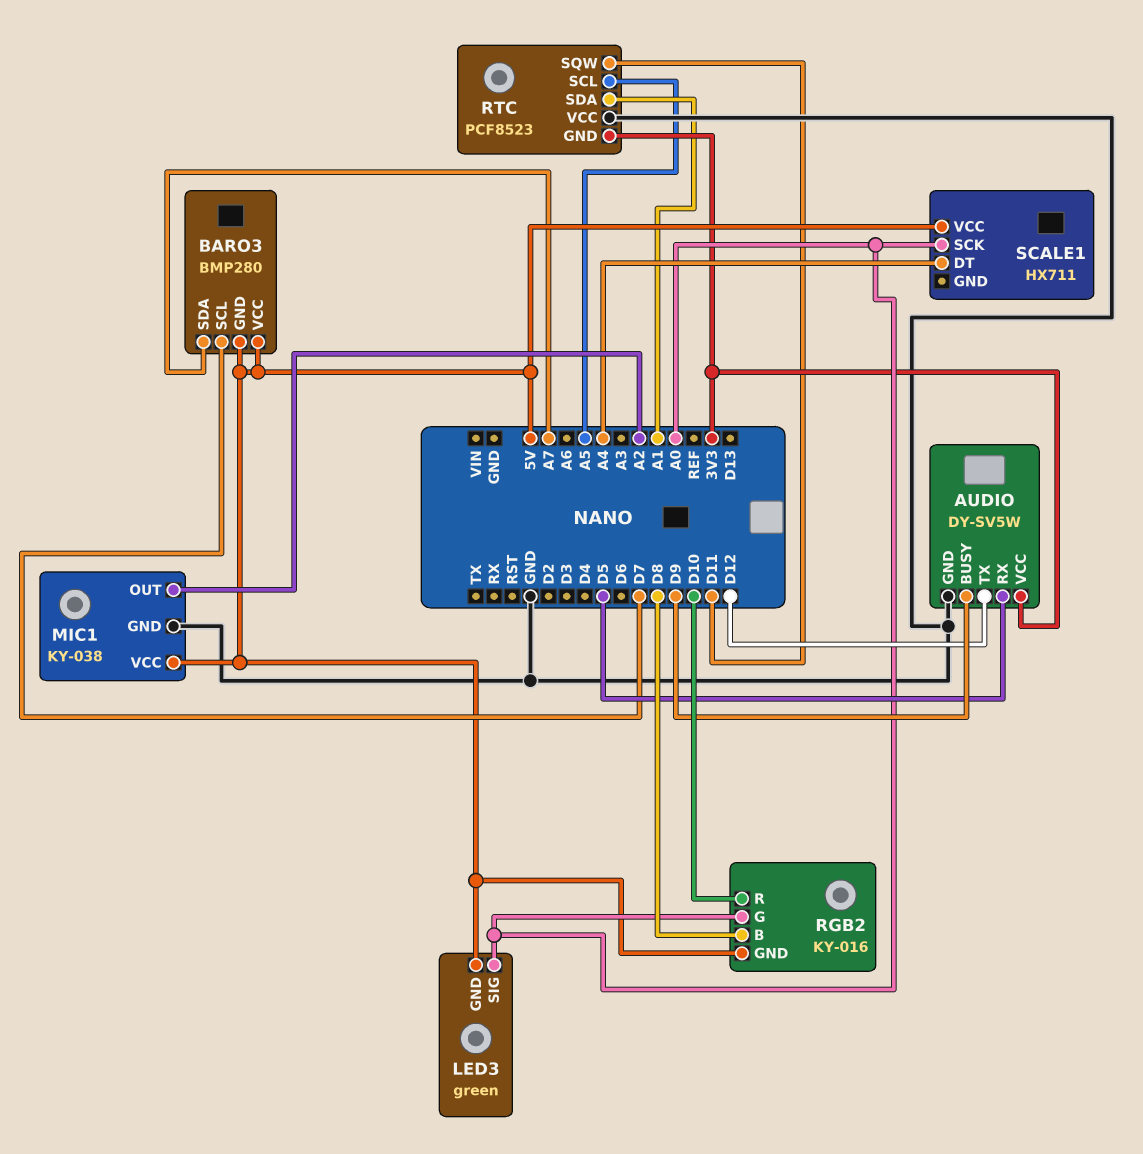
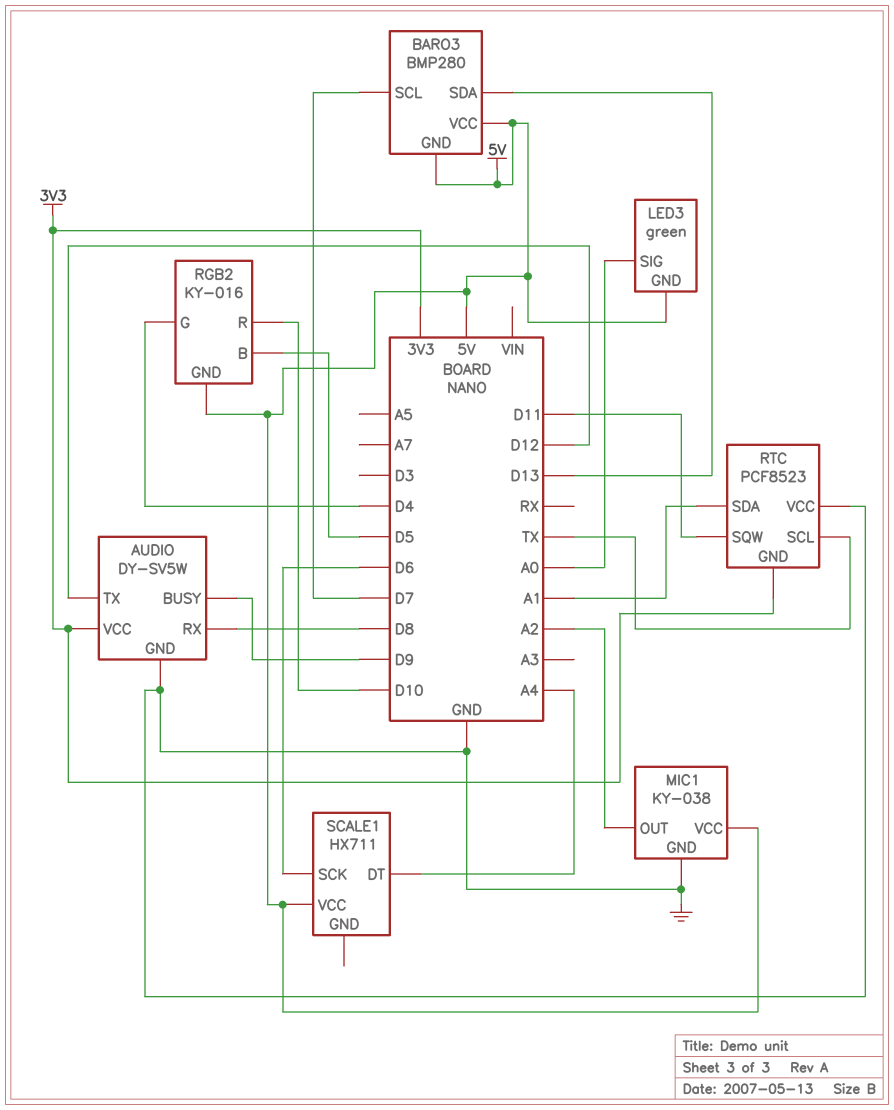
AUDIO pin RX: D5 -> D8
BARO3 pin SDA: A7 -> D13
RGB2 pin B: D8 -> D5
RGB2 pin G: A0 -> D4
RTC pin SCL: A5 -> TX
SCALE1 pin SCK: A0 -> D6

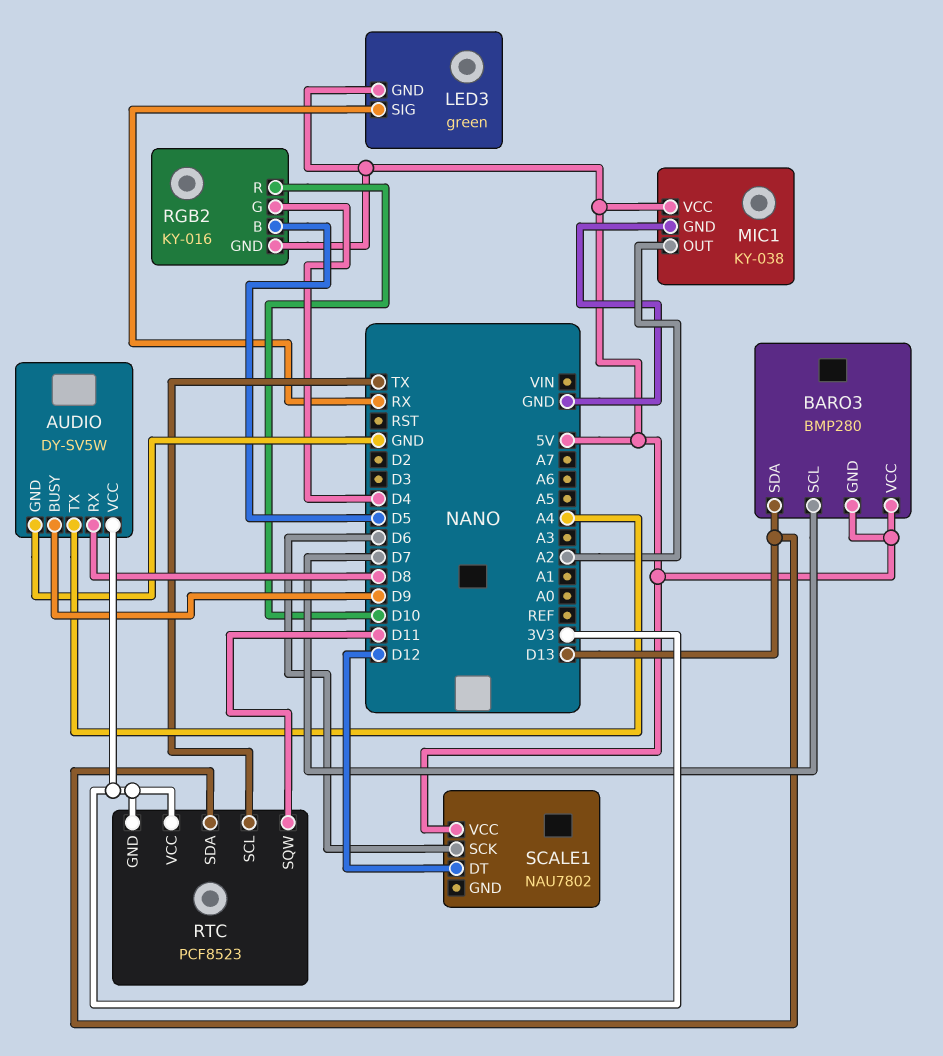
AUDIO pin TX: D12 -> A4
LED3 pin SIG: A0 -> RX
RTC pin SDA: A1 -> D13
RTC pin VCC: GND -> 3V3
SCALE1: HX711 -> NAU7802
SCALE1 pin DT: A4 -> D12

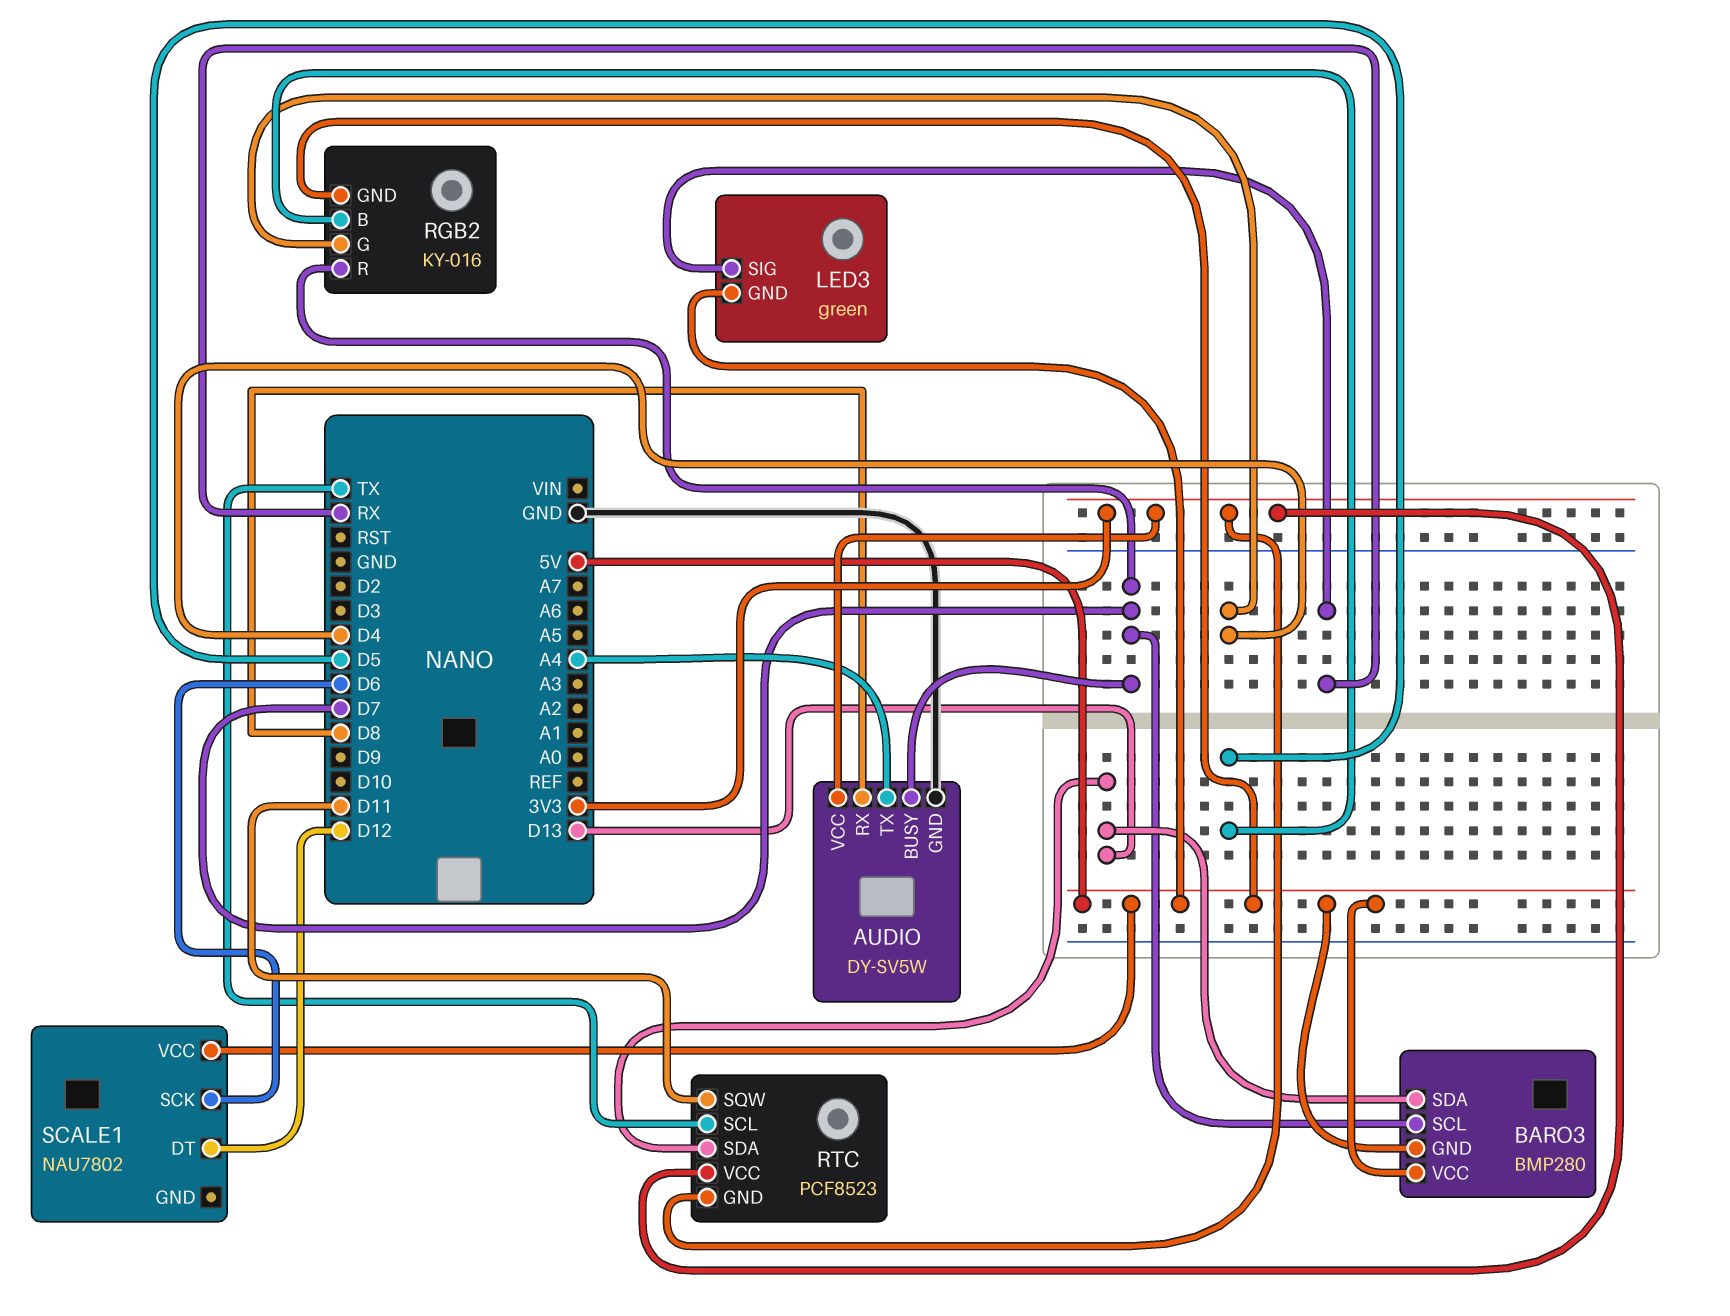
AUDIO pin BUSY: D9 -> D7
MIC1: KY-038 -> none
MIC1 pin GND: GND -> none
MIC1 pin OUT: A2 -> none
MIC1 pin VCC: 5V -> none
RGB2 pin R: D10 -> D7

